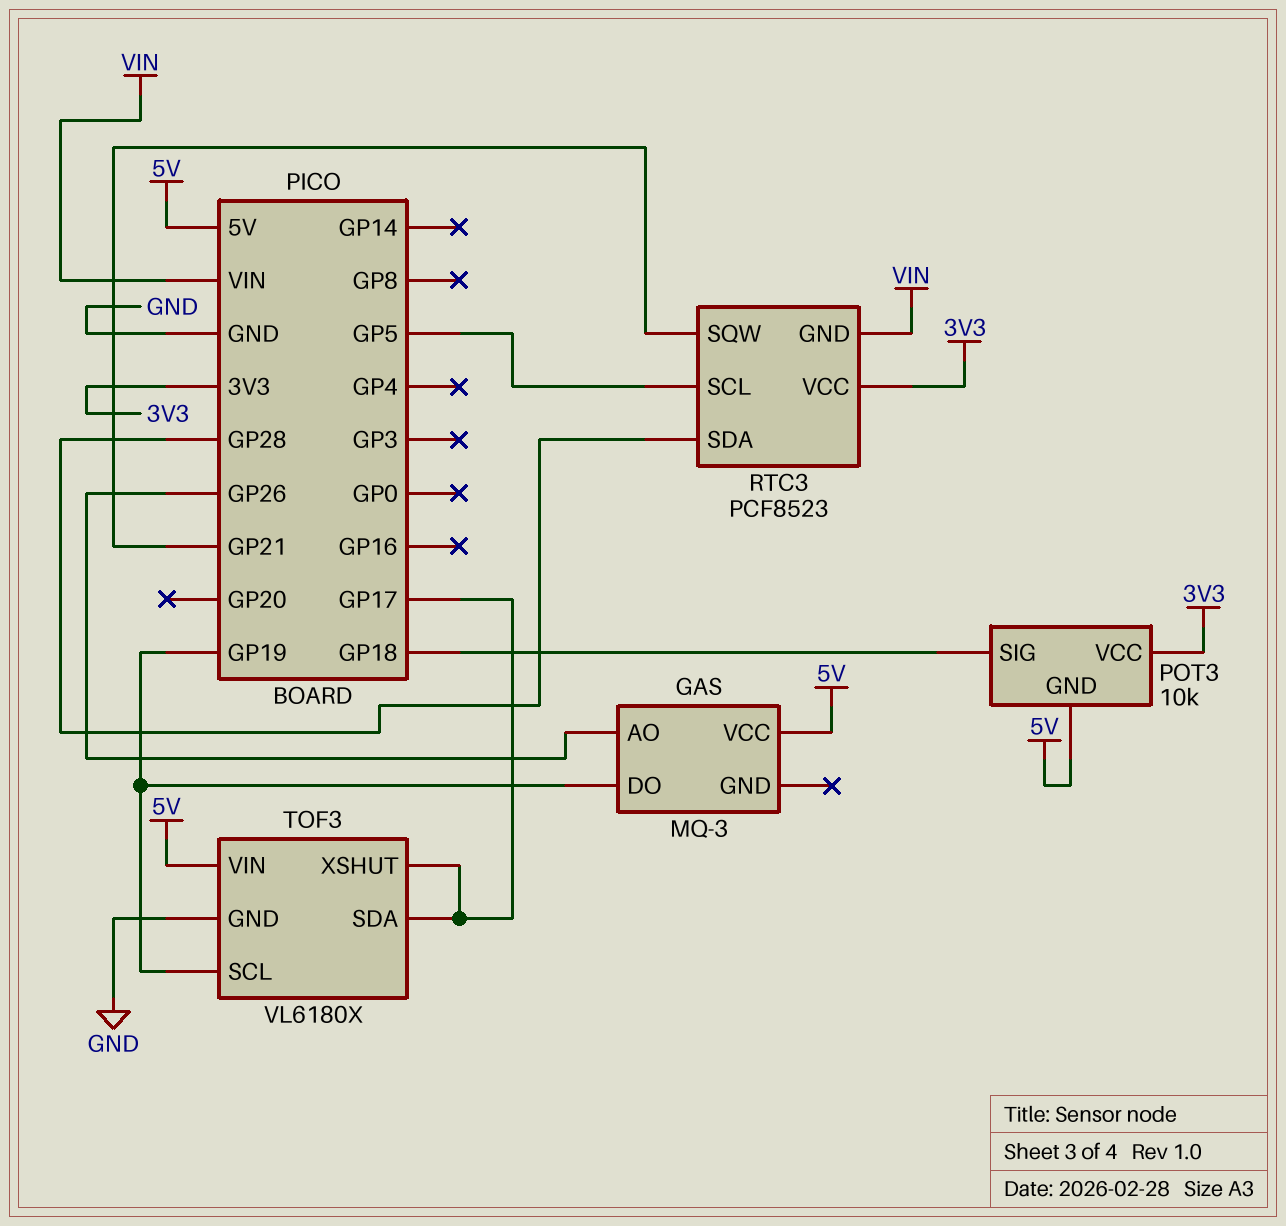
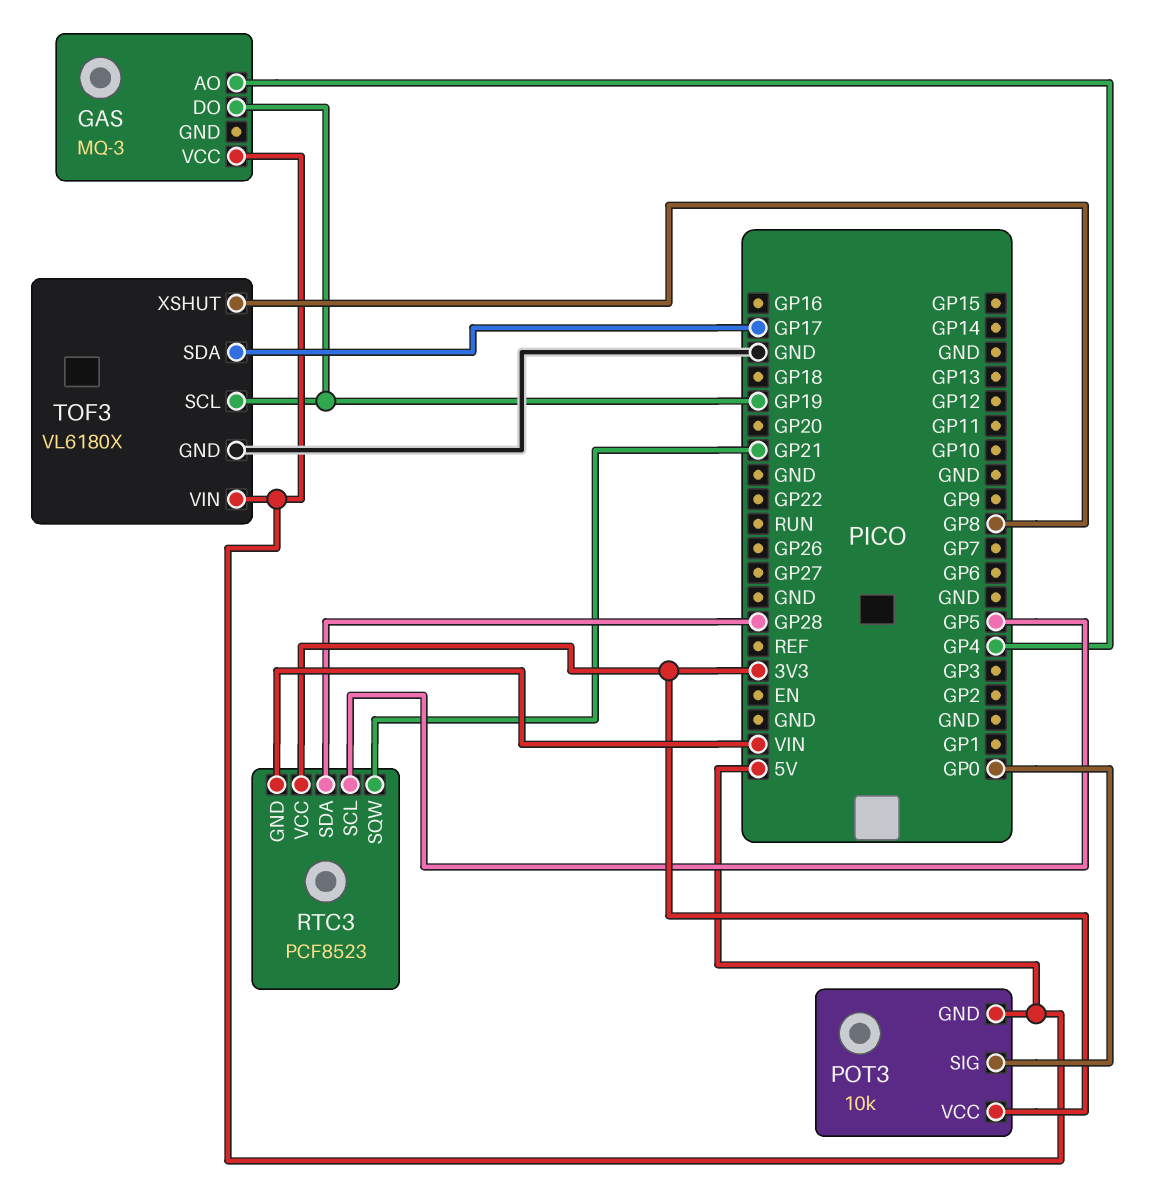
GAS pin AO: GP26 -> GP4
POT3 pin SIG: GP18 -> GP0
TOF3 pin XSHUT: GP17 -> GP8

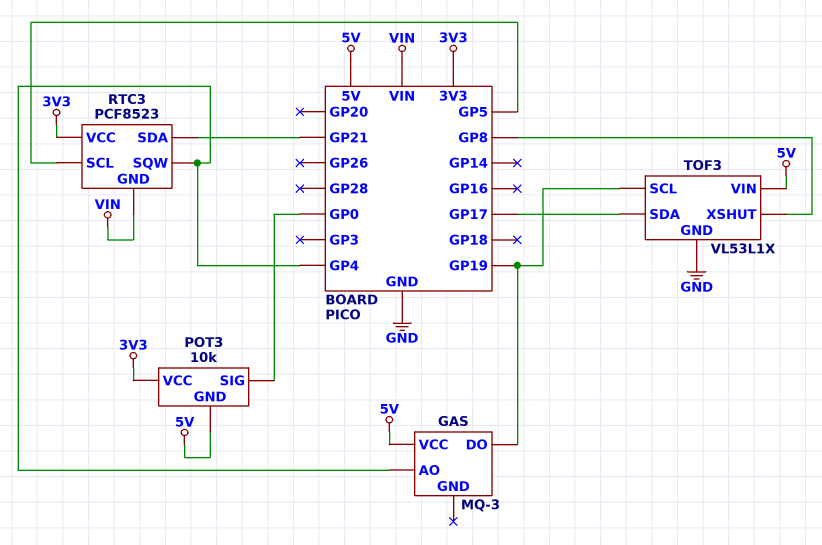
RTC3 pin SDA: GP28 -> GP21
RTC3 pin SQW: GP21 -> GP4
TOF3: VL6180X -> VL53L1X

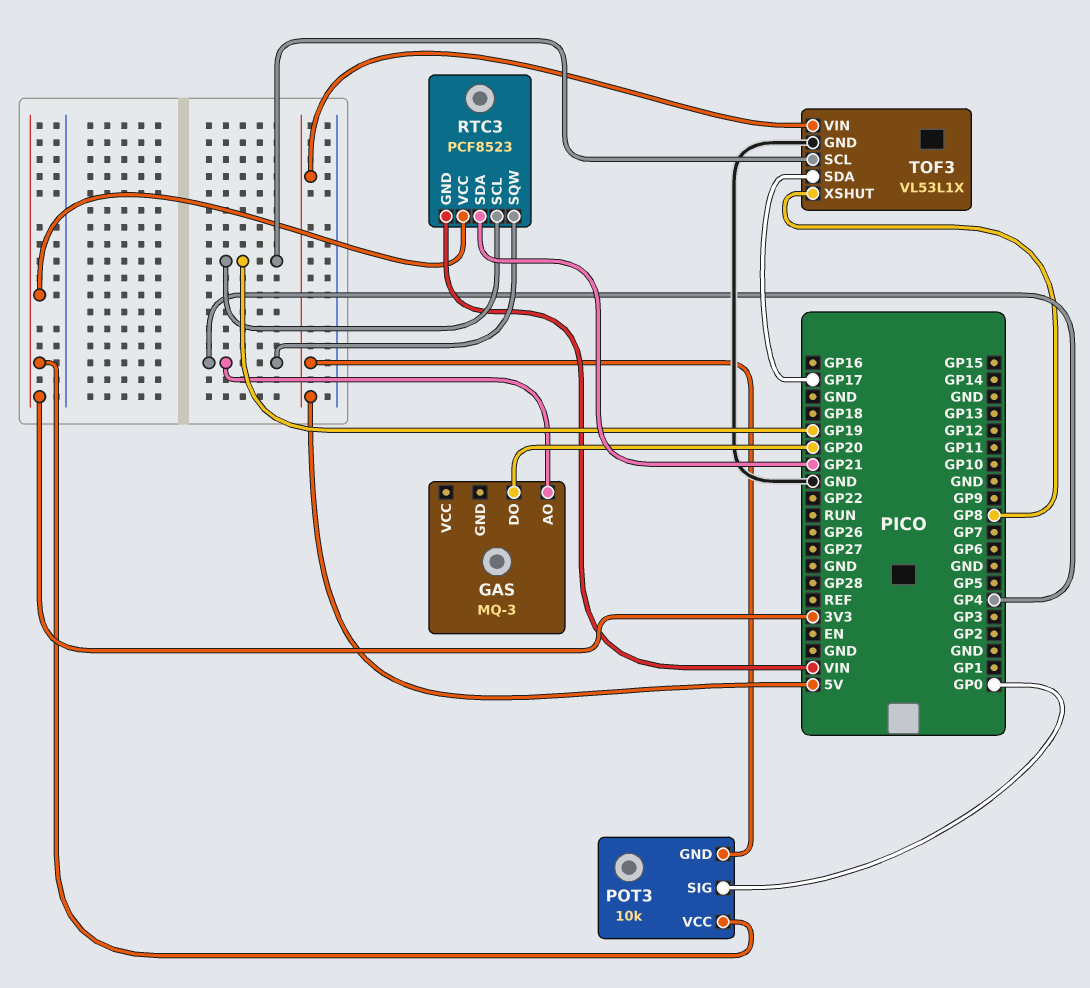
GAS pin DO: GP19 -> GP20
GAS pin VCC: 5V -> none
RTC3 pin SCL: GP5 -> GP19

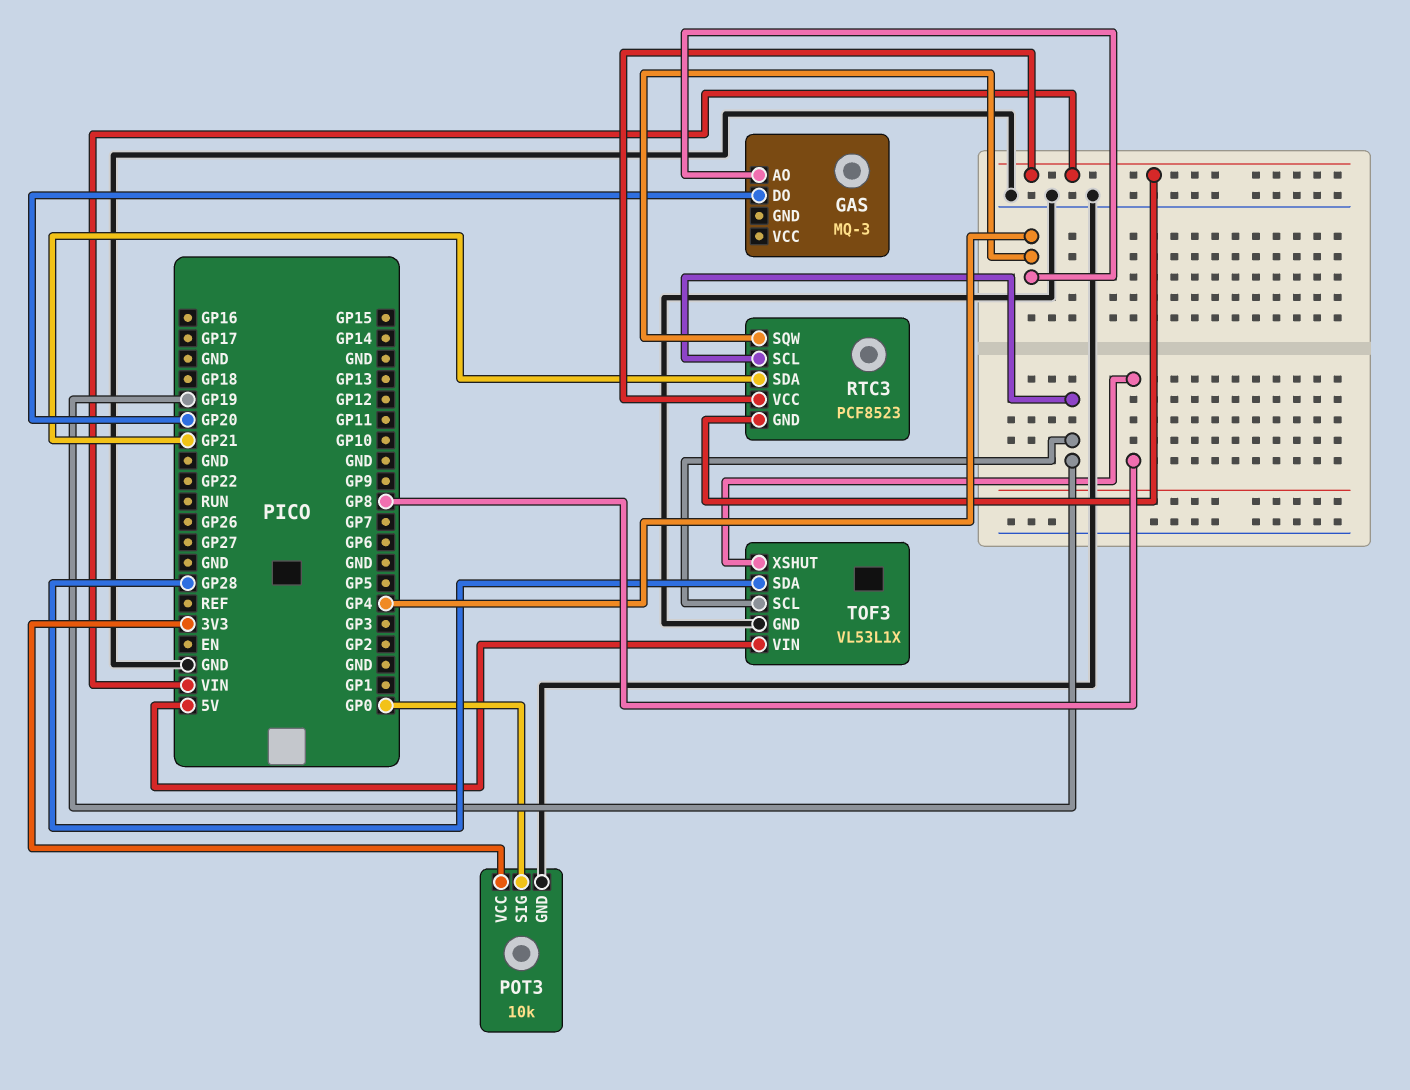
POT3 pin GND: 5V -> GND
RTC3 pin VCC: 3V3 -> VIN
TOF3 pin SDA: GP17 -> GP28

